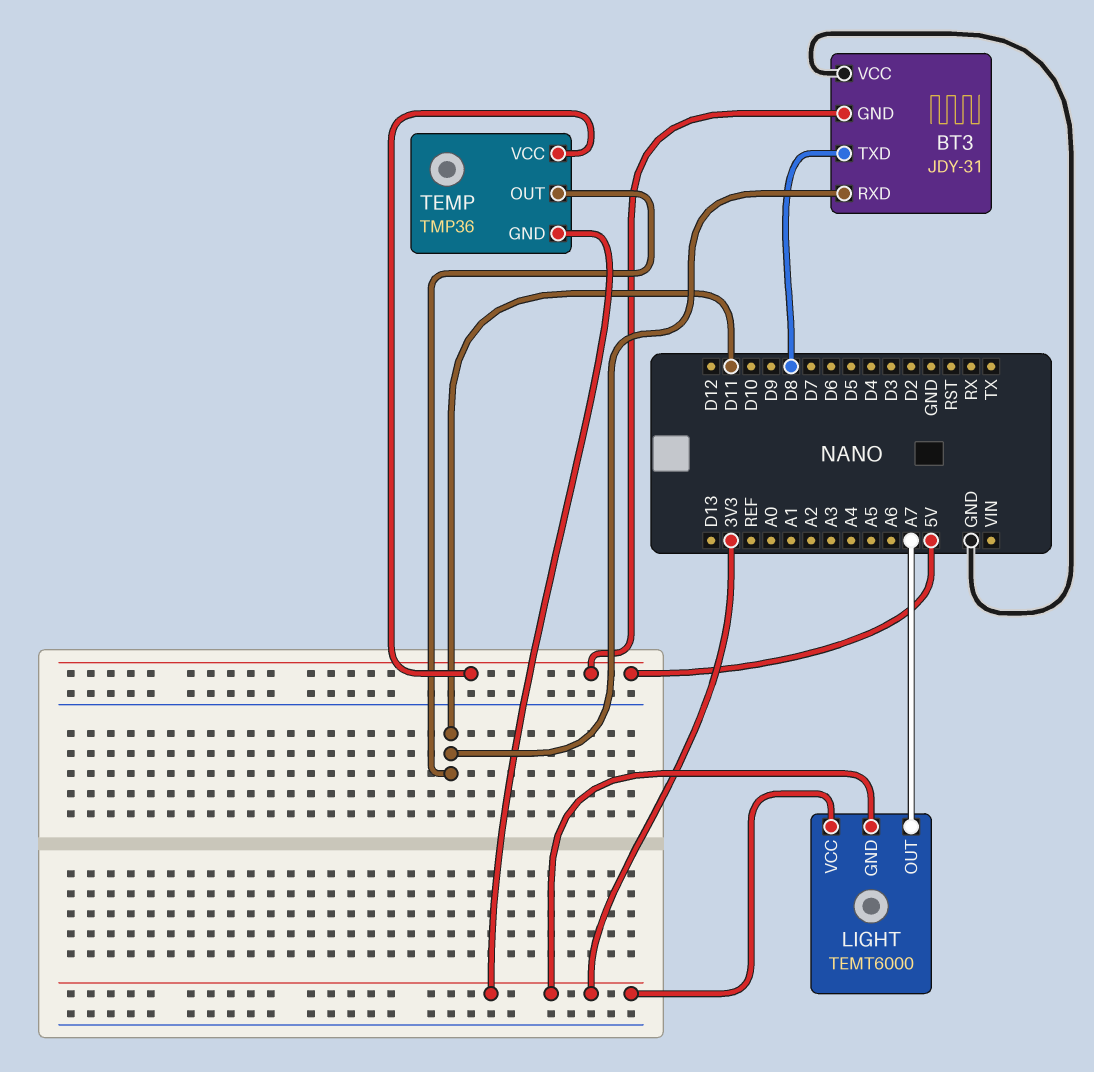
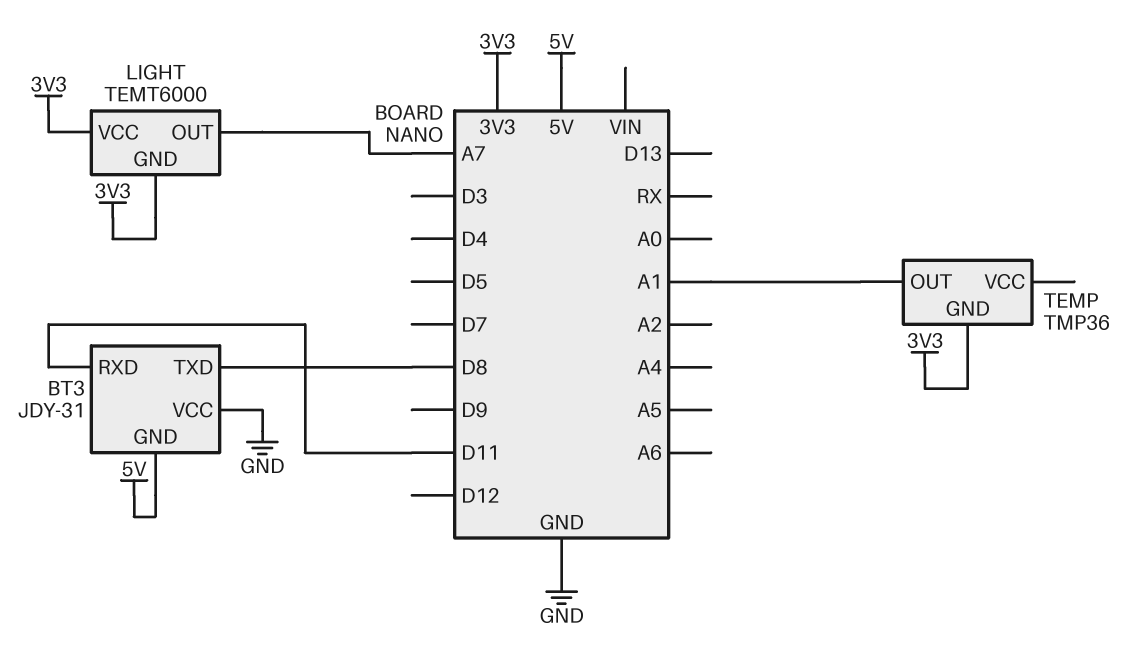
TEMP pin OUT: D11 -> A1
TEMP pin VCC: 5V -> none

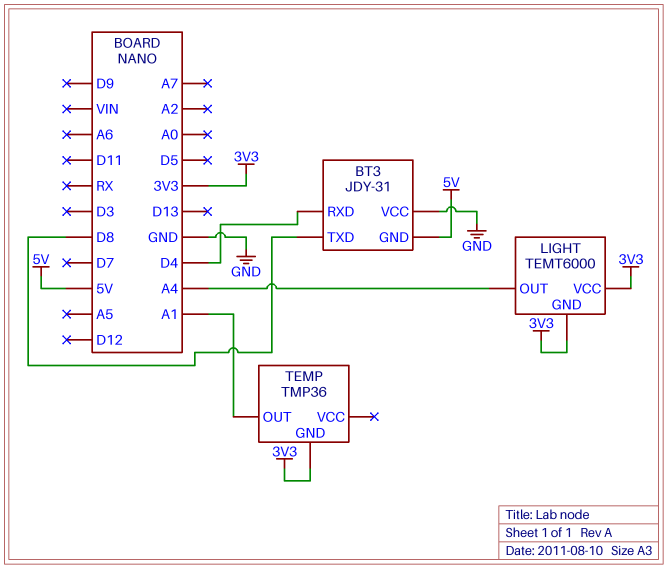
BT3 pin RXD: D11 -> D4
LIGHT pin OUT: A7 -> A4

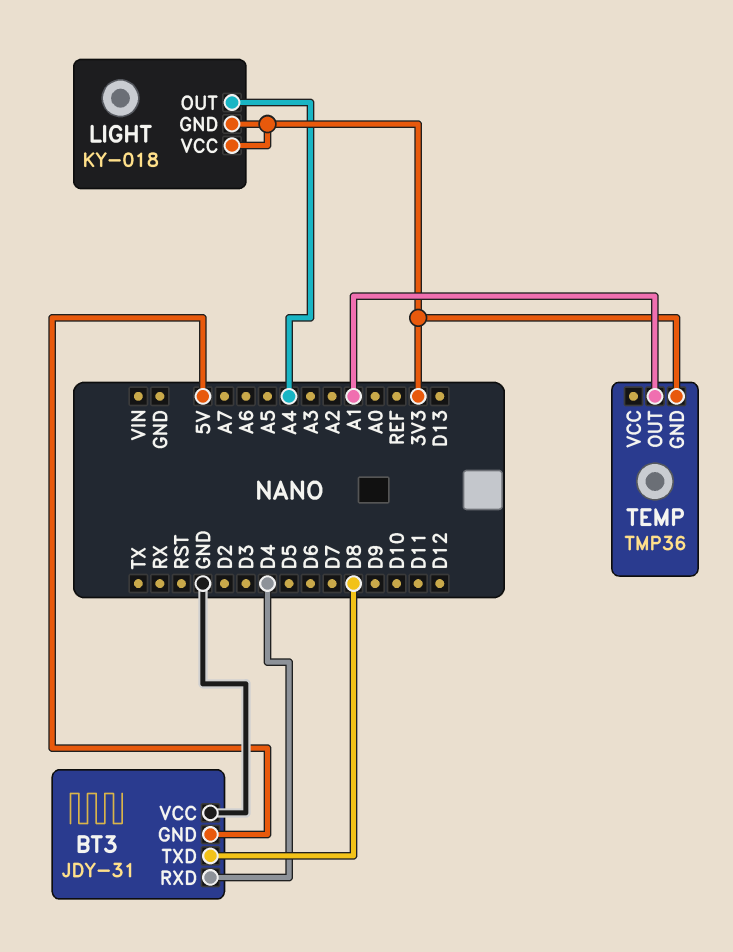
LIGHT: TEMT6000 -> KY-018

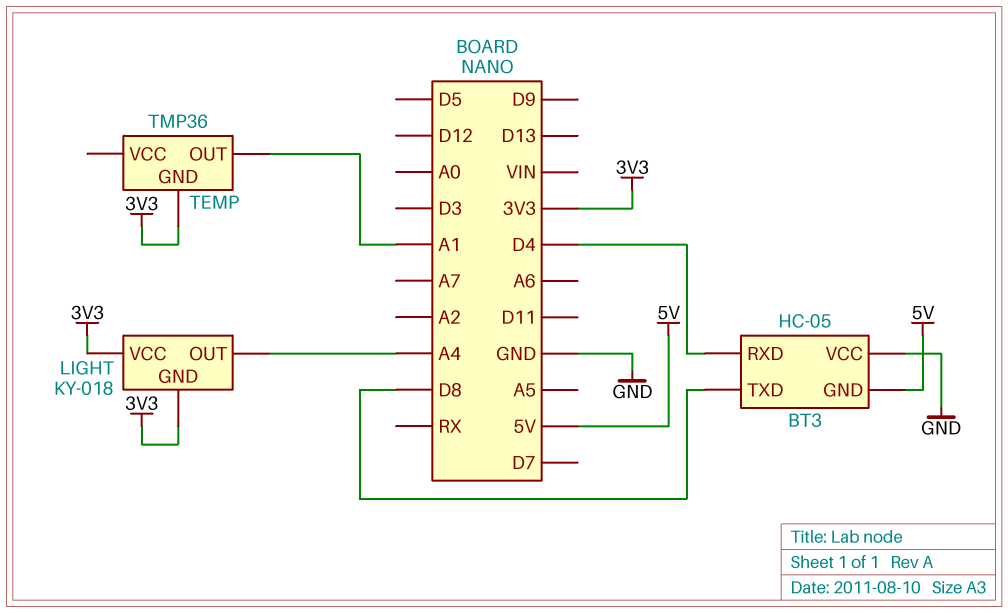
BT3: JDY-31 -> HC-05

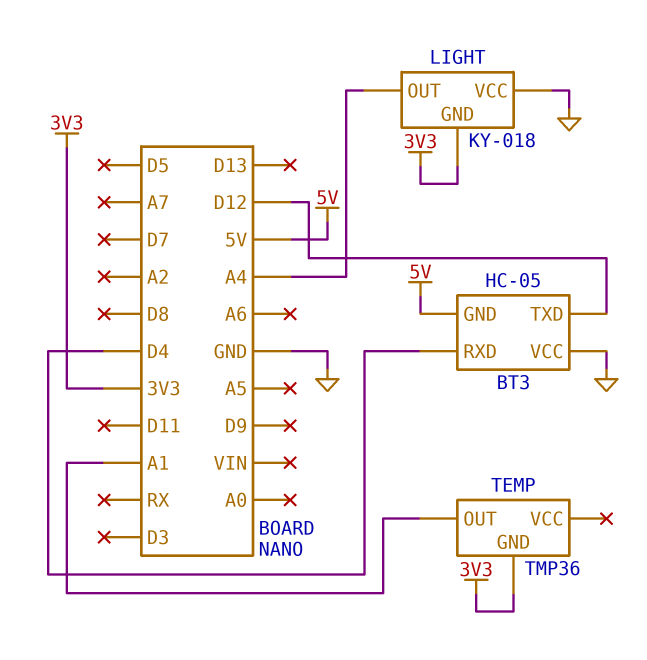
BT3 pin TXD: D8 -> D12
LIGHT pin VCC: 3V3 -> GND

